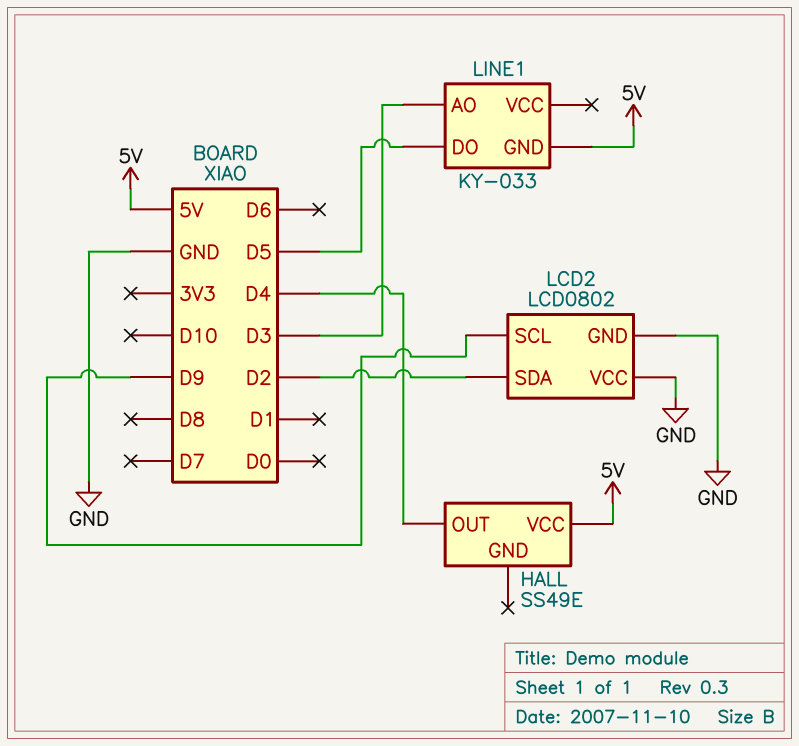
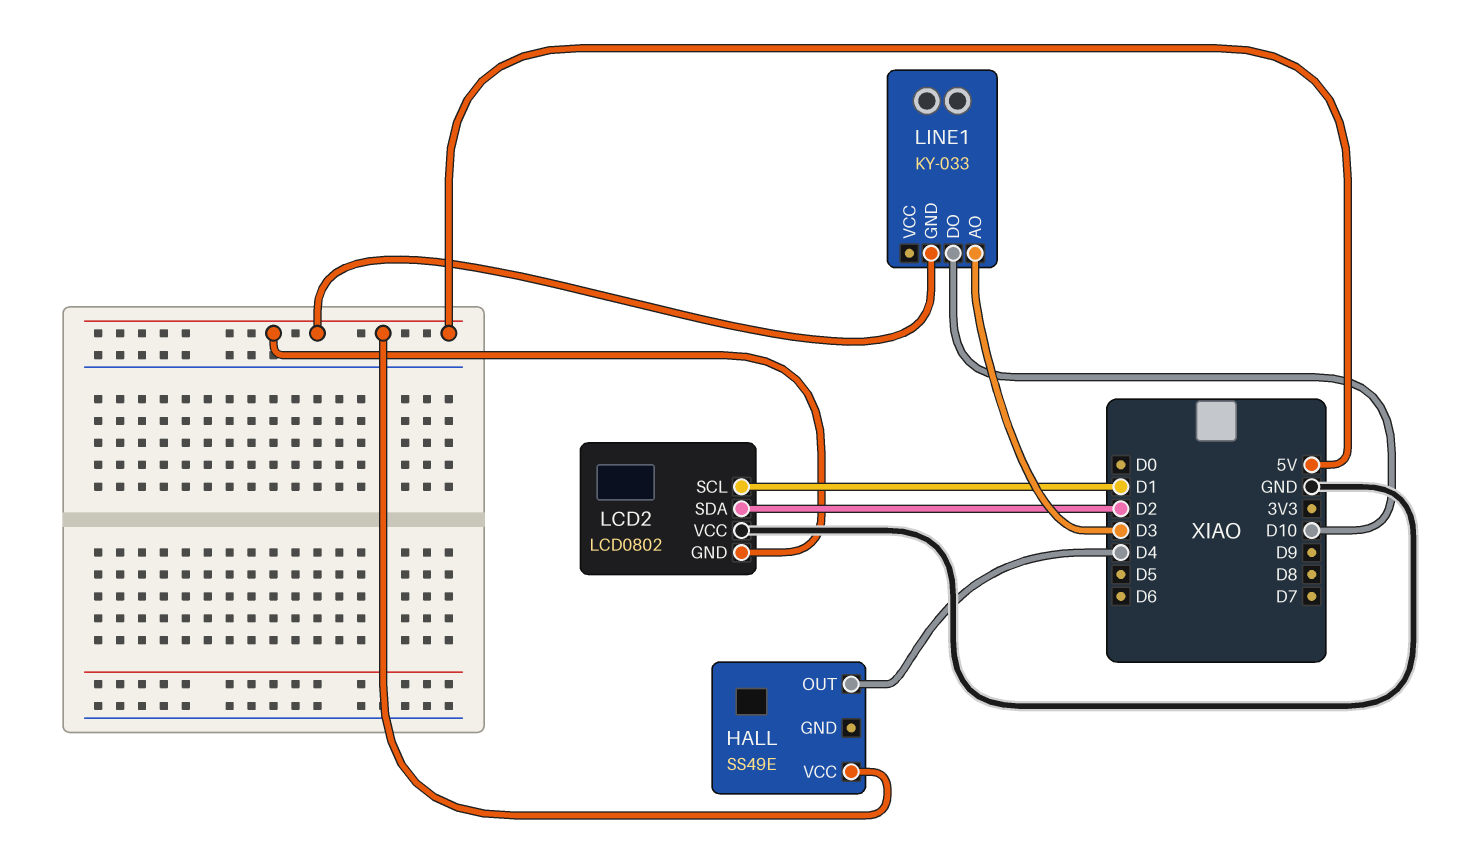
LCD2 pin GND: GND -> 5V
LCD2 pin SCL: D9 -> D1
LINE1 pin DO: D5 -> D10

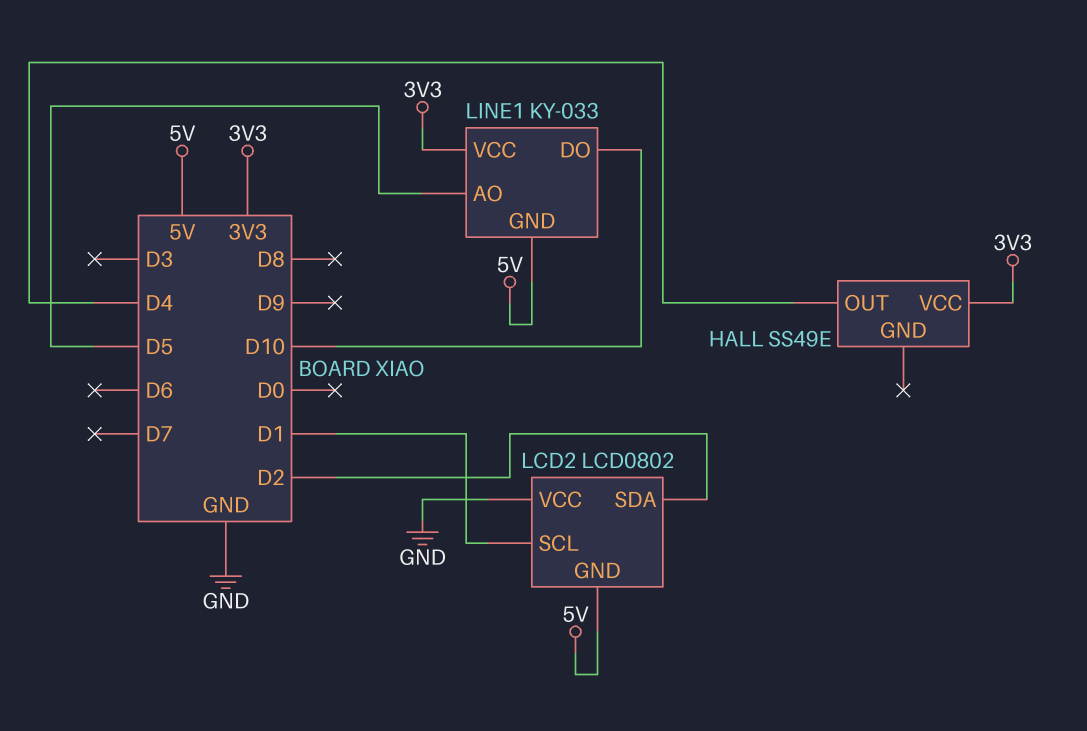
HALL pin VCC: 5V -> 3V3
LINE1 pin AO: D3 -> D5
LINE1 pin VCC: none -> 3V3

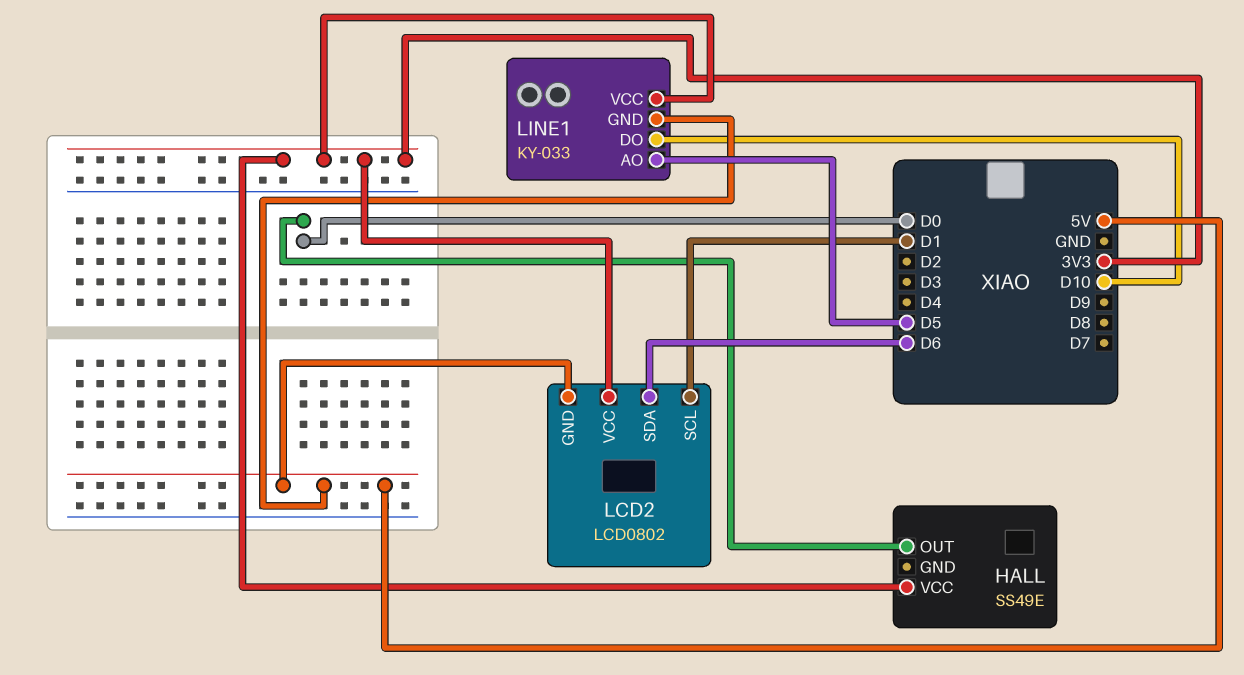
HALL pin OUT: D4 -> D0
LCD2 pin SDA: D2 -> D6
LCD2 pin VCC: GND -> 3V3

